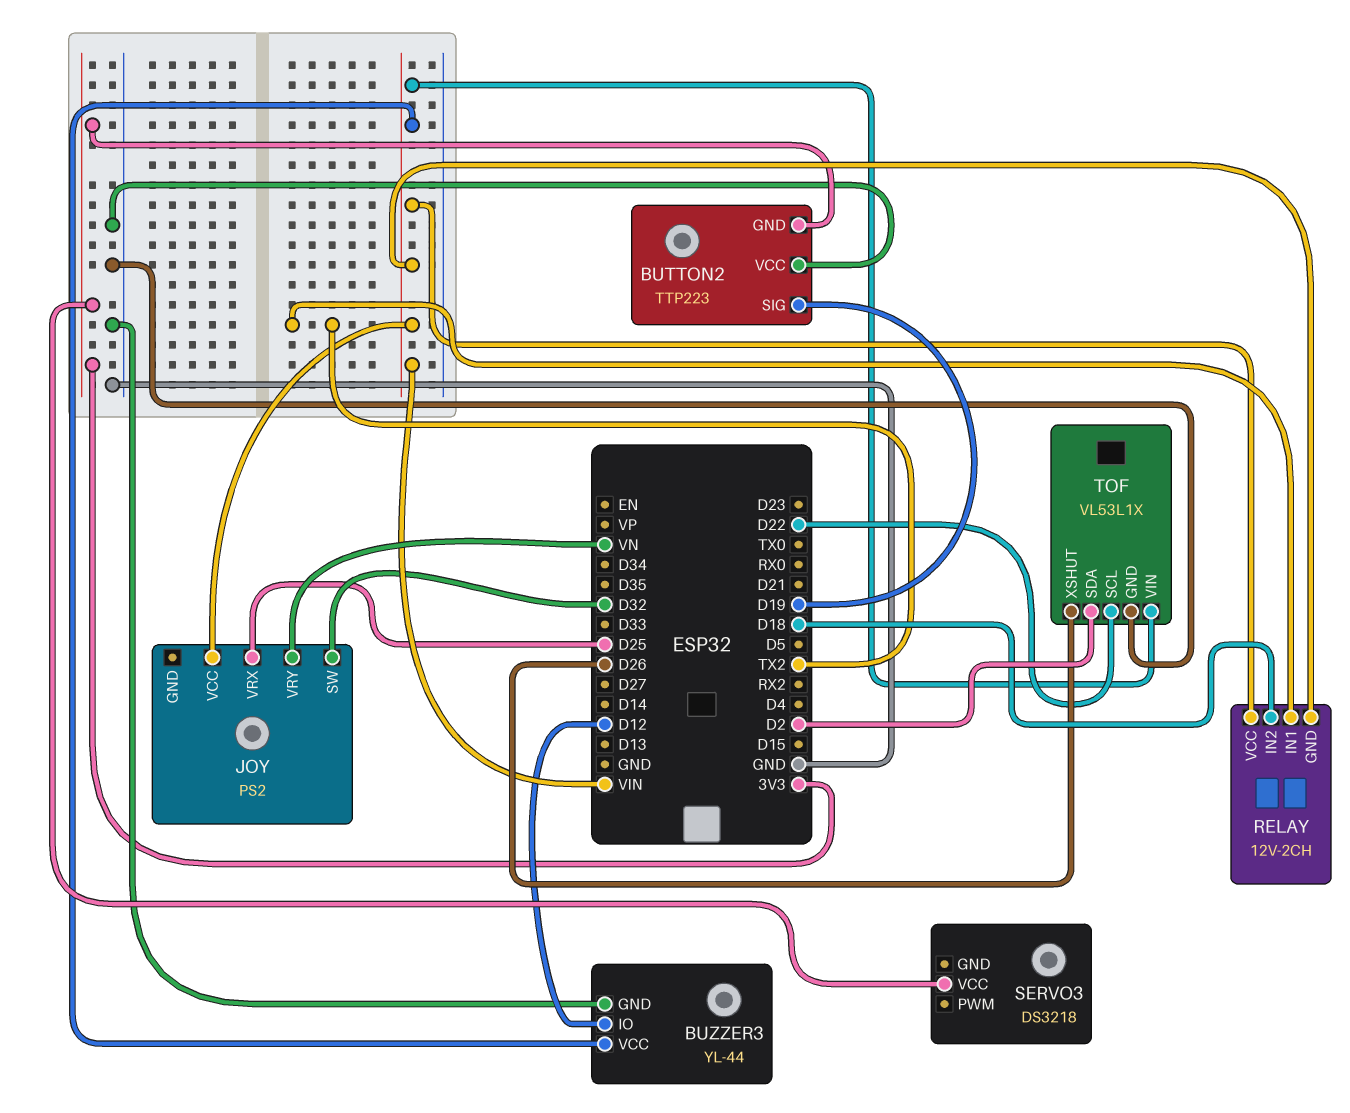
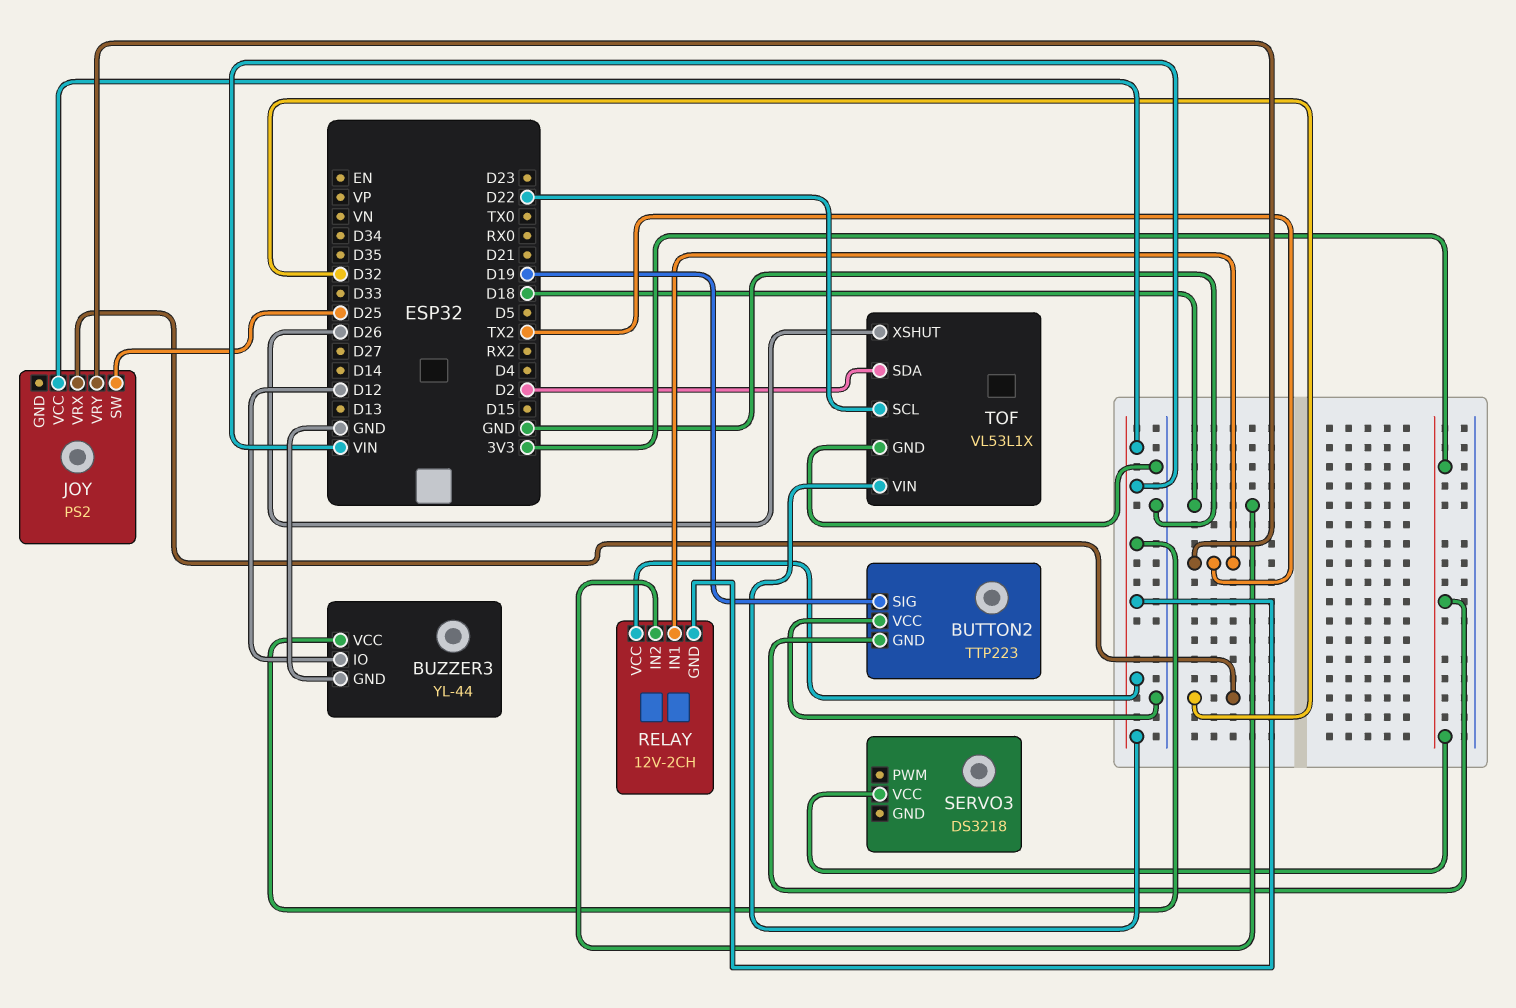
JOY pin SW: D32 -> D25
JOY pin VRX: D25 -> D32
JOY pin VRY: VN -> TX2

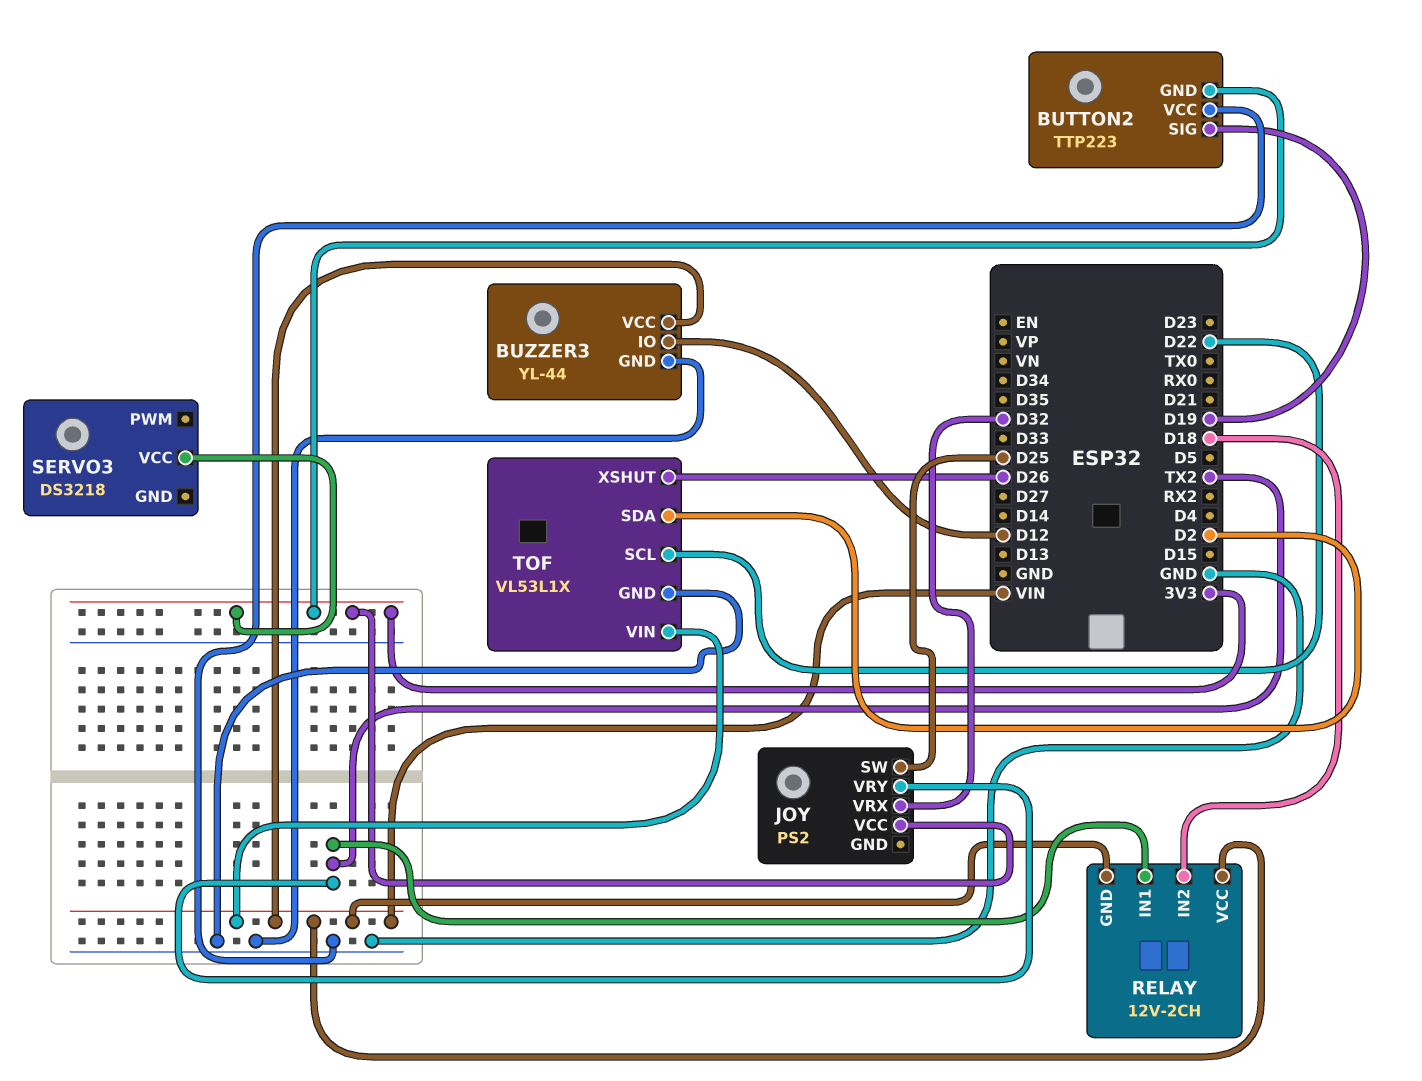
JOY pin VCC: VIN -> 3V3

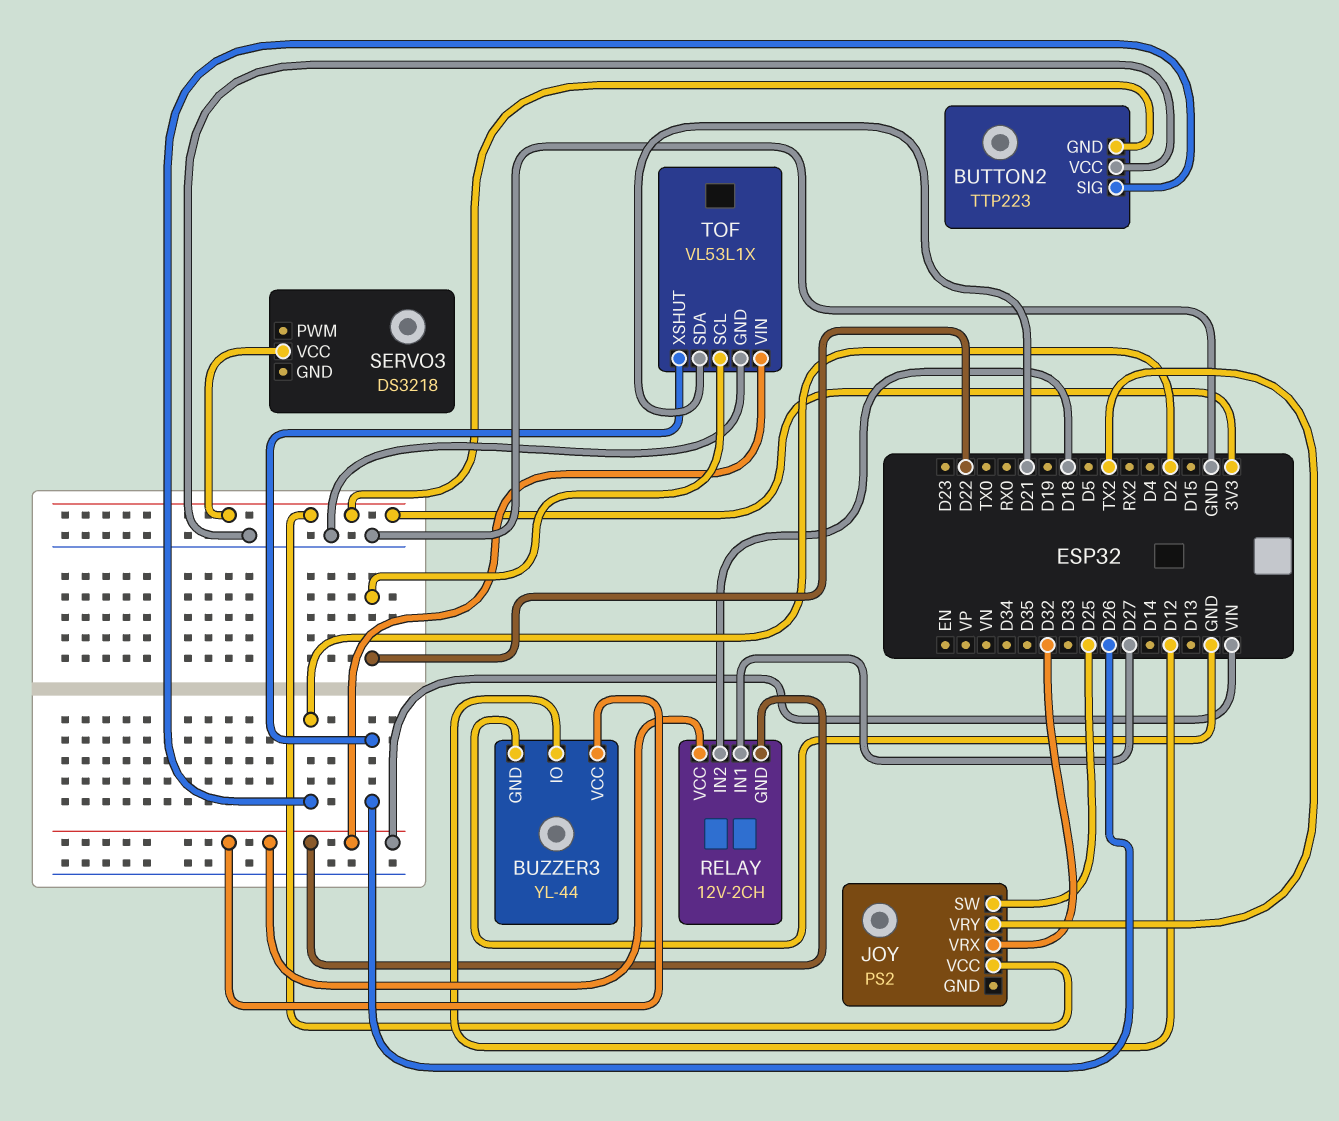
BUTTON2 pin SIG: D19 -> D2
RELAY pin IN1: TX2 -> D27
TOF pin SDA: D2 -> D21

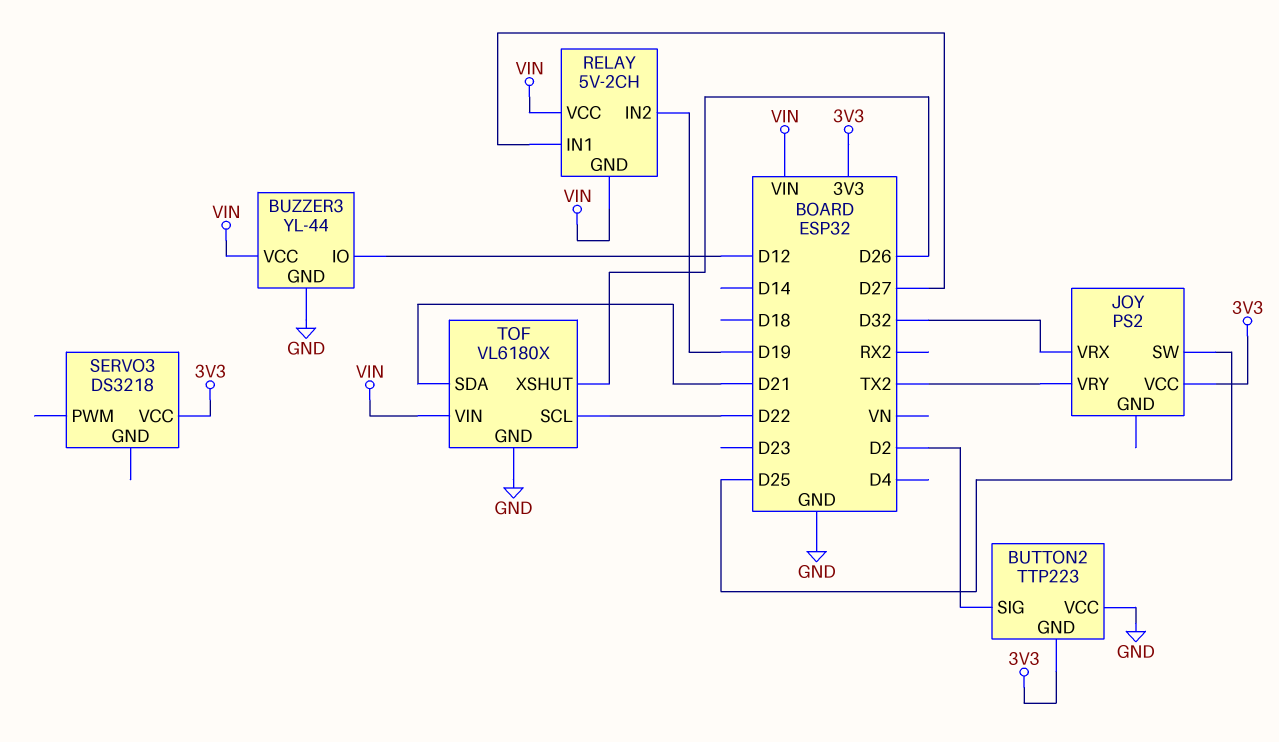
RELAY: 12V-2CH -> 5V-2CH
RELAY pin IN2: D18 -> D19
TOF: VL53L1X -> VL6180X

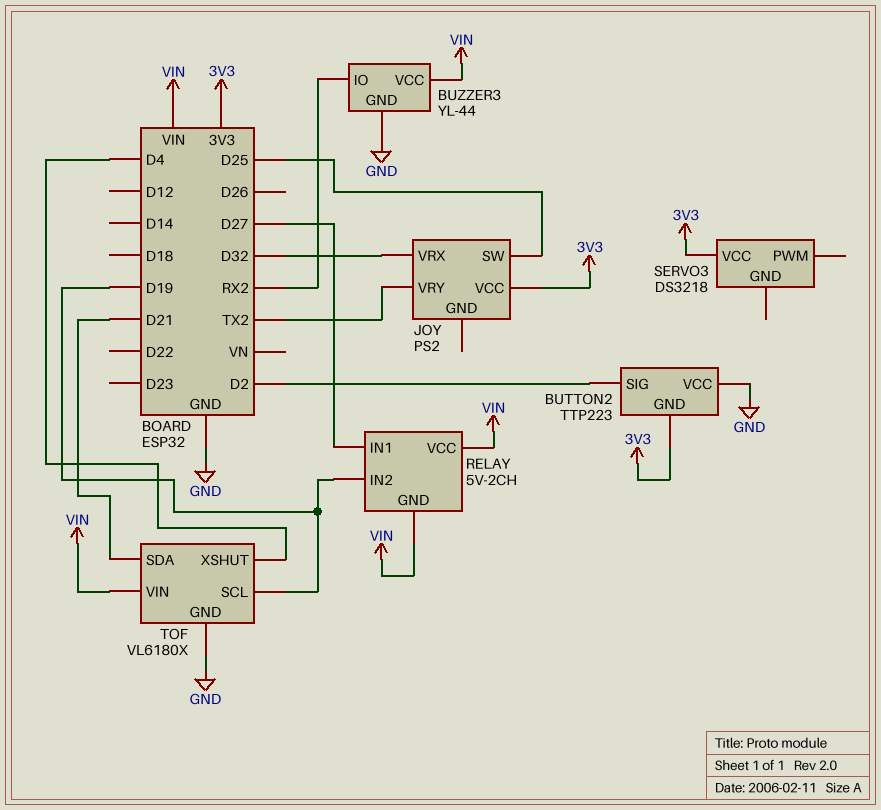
BUZZER3 pin IO: D12 -> RX2
TOF pin SCL: D22 -> D19
TOF pin XSHUT: D26 -> D4

